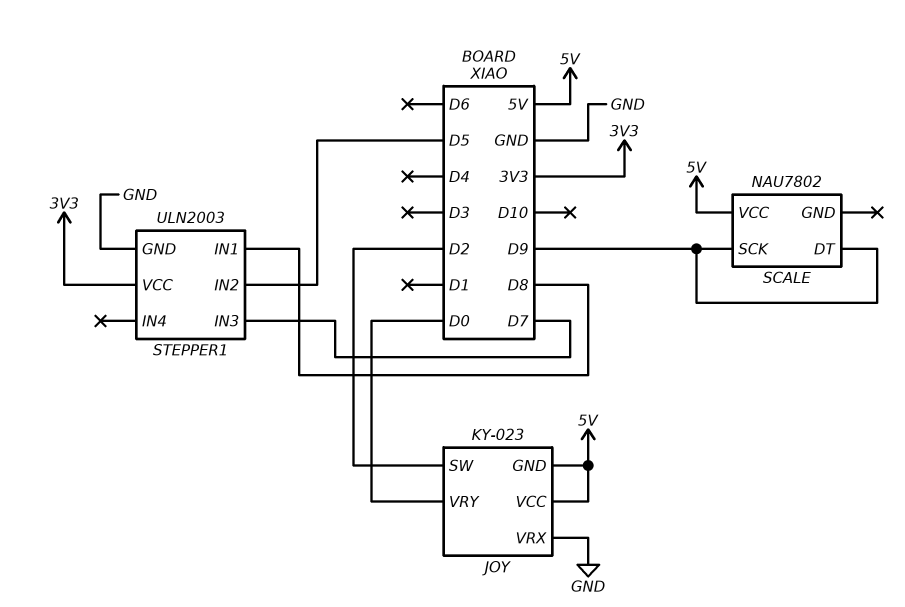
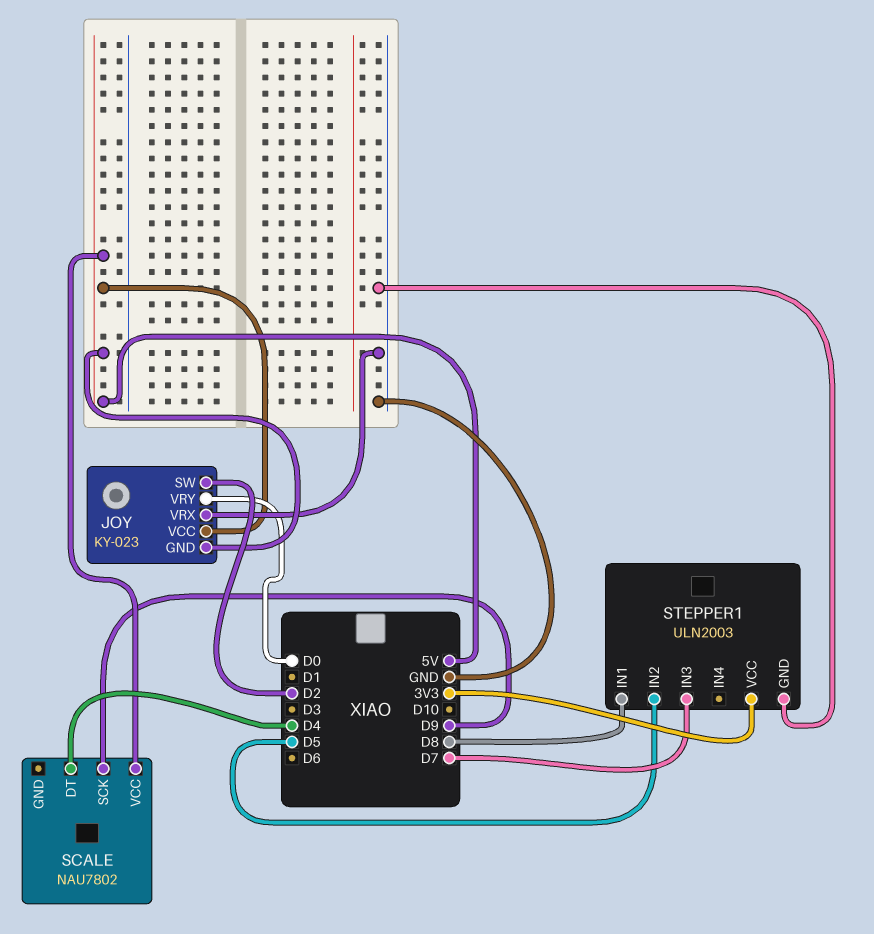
SCALE pin DT: D9 -> D4

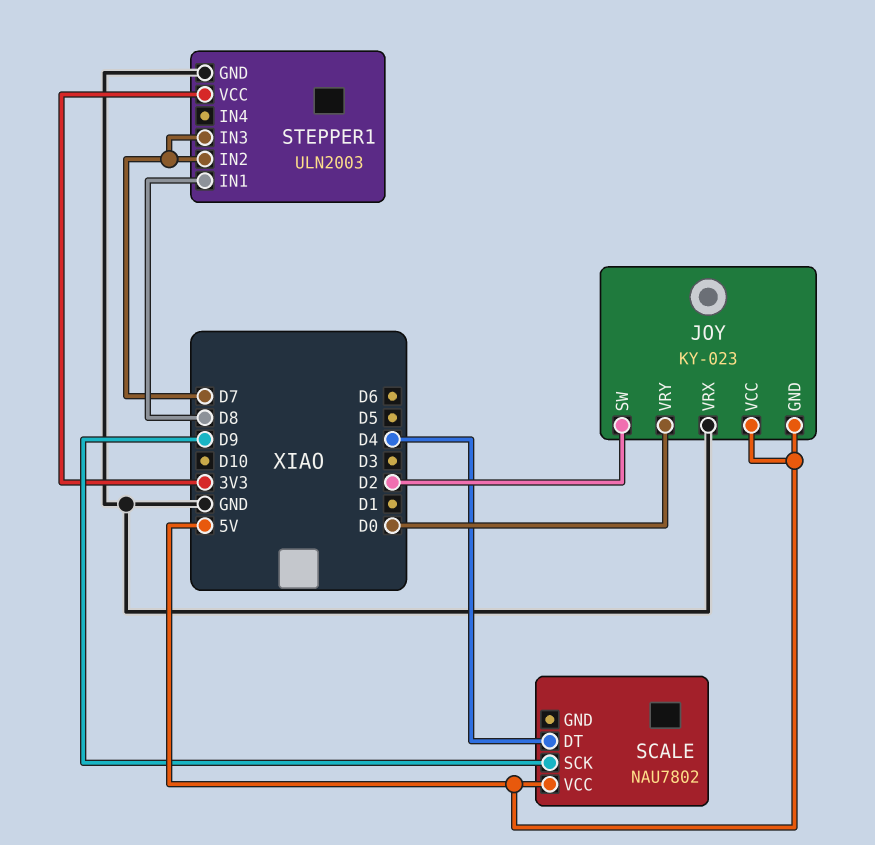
STEPPER1 pin IN2: D5 -> D7

